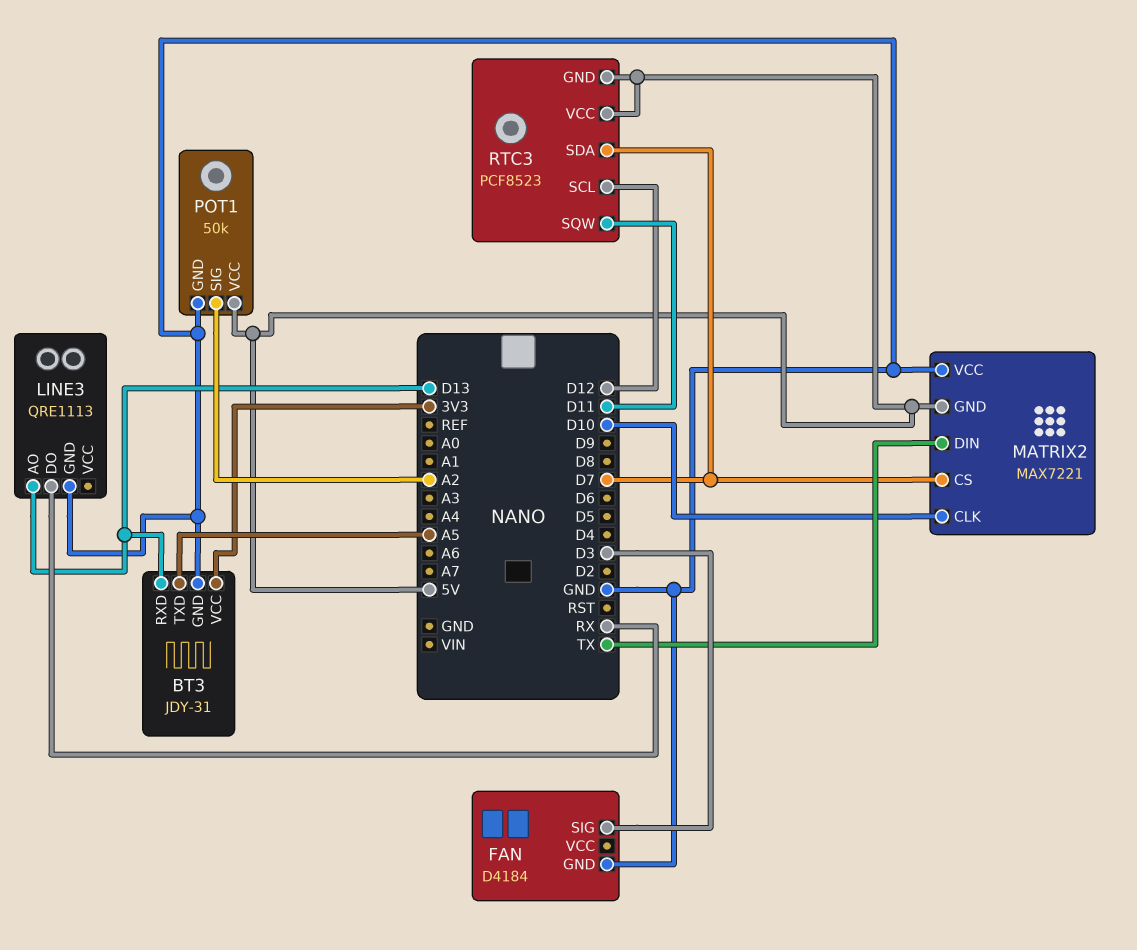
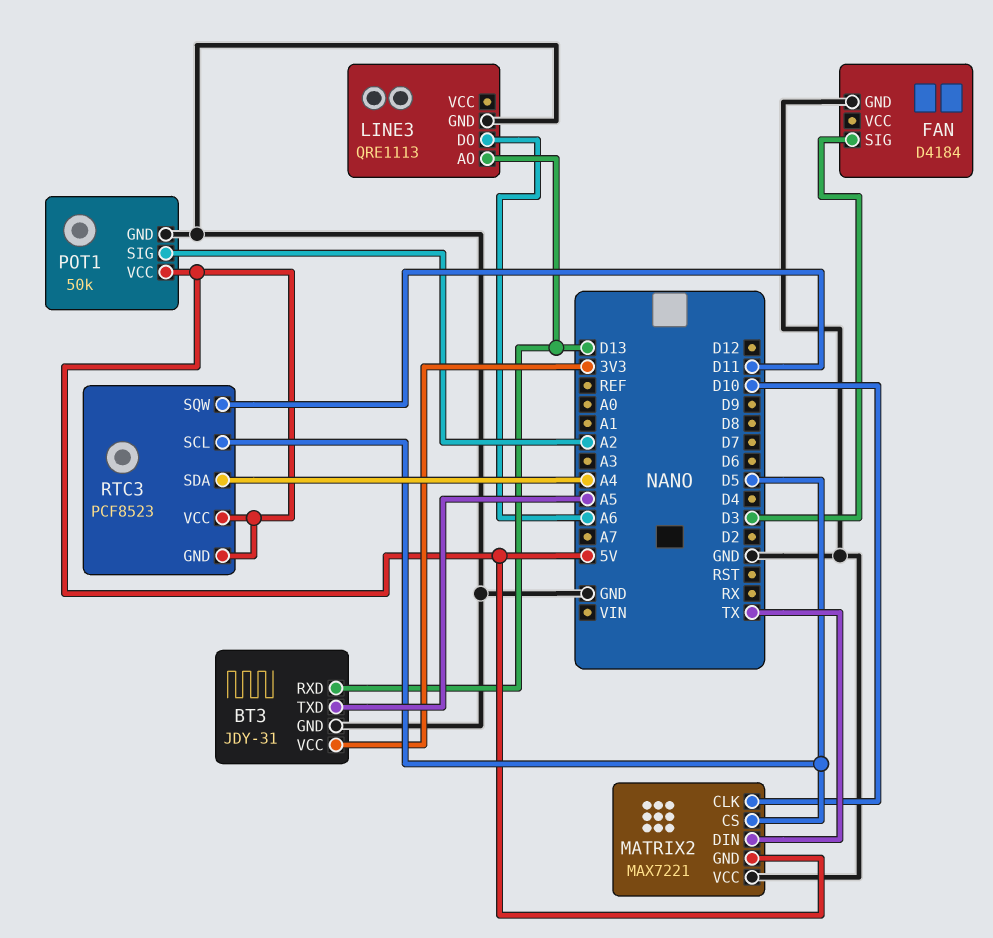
LINE3 pin DO: RX -> A6
MATRIX2 pin CS: D7 -> D5
RTC3 pin SCL: D12 -> D5
RTC3 pin SDA: D7 -> A4

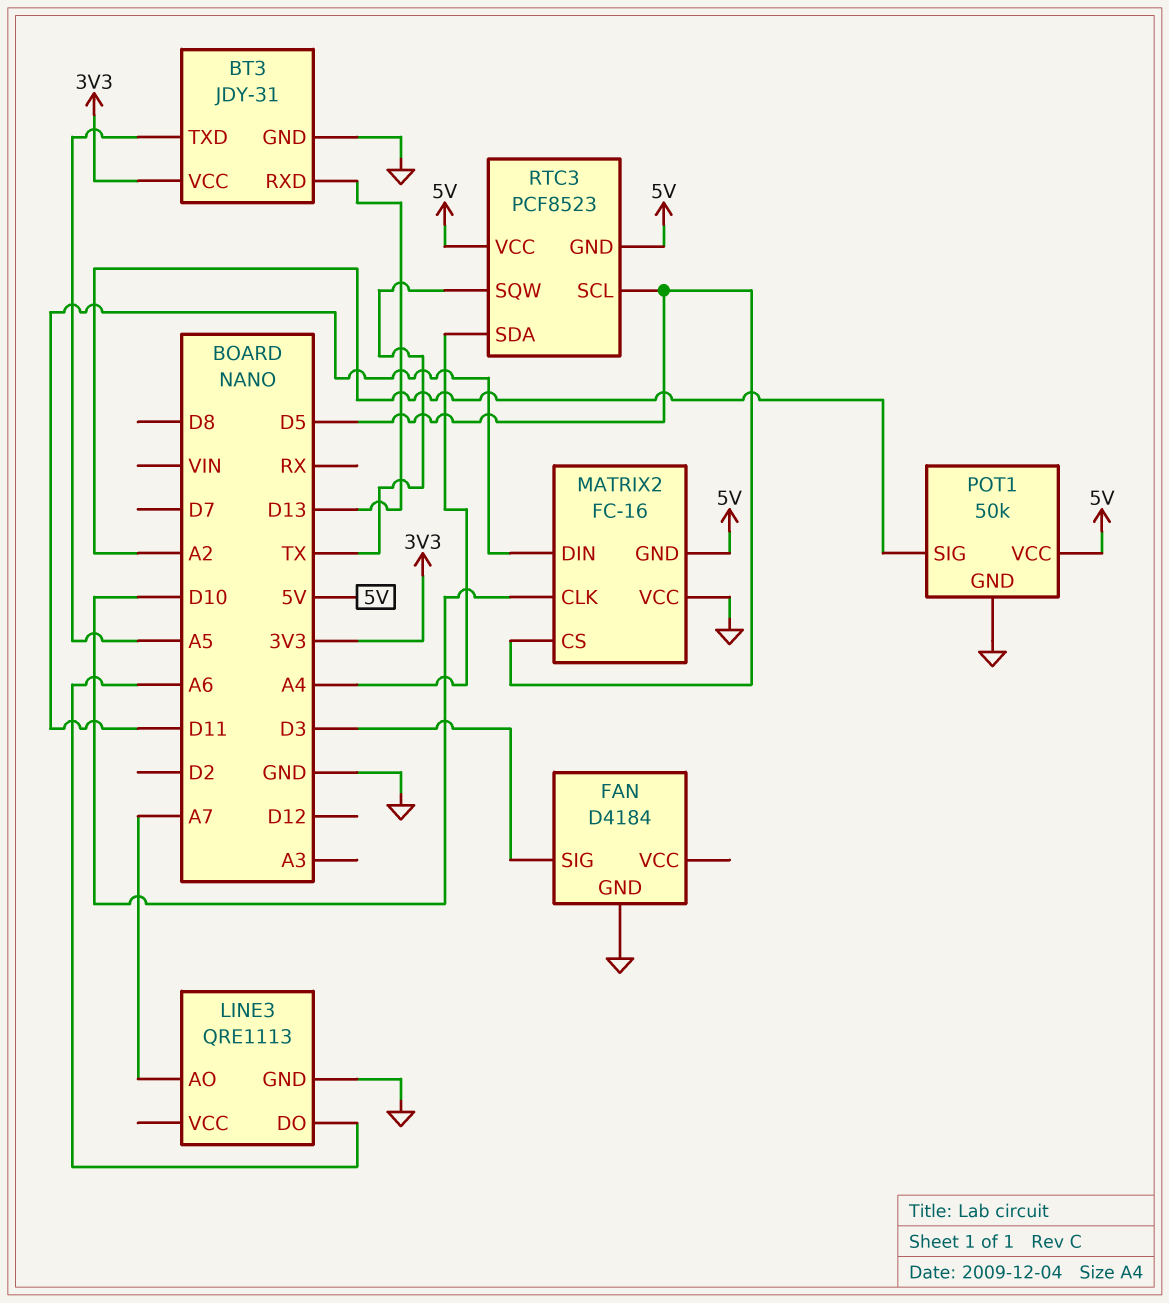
LINE3 pin AO: D13 -> A7
MATRIX2: MAX7221 -> FC-16
MATRIX2 pin DIN: TX -> D11
RTC3 pin SQW: D11 -> TX

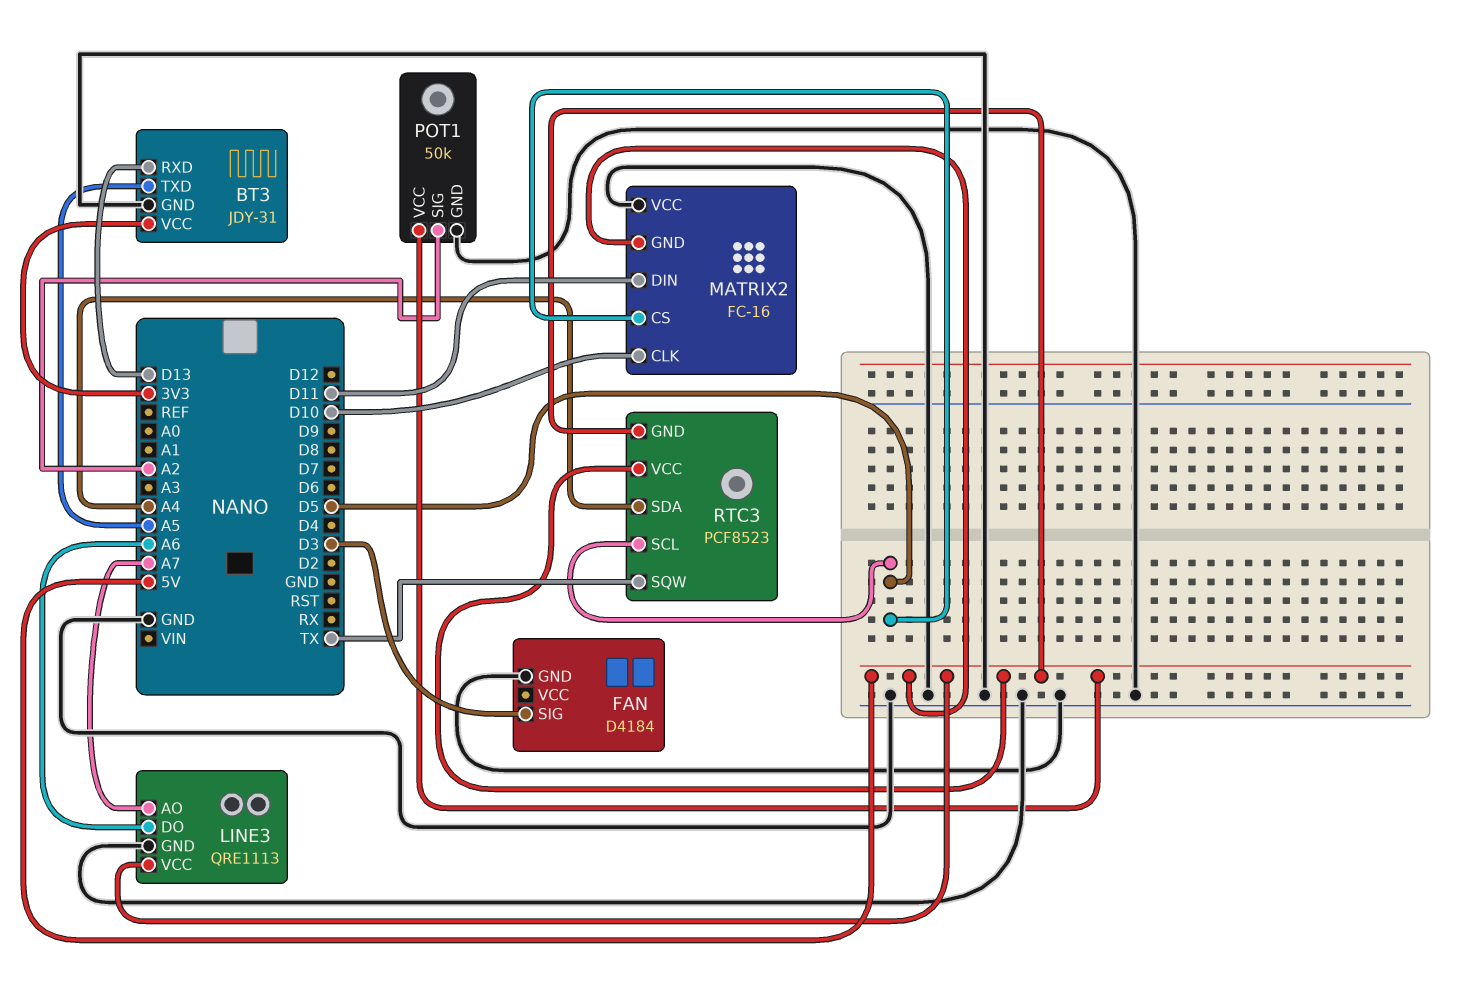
LINE3 pin VCC: none -> 5V

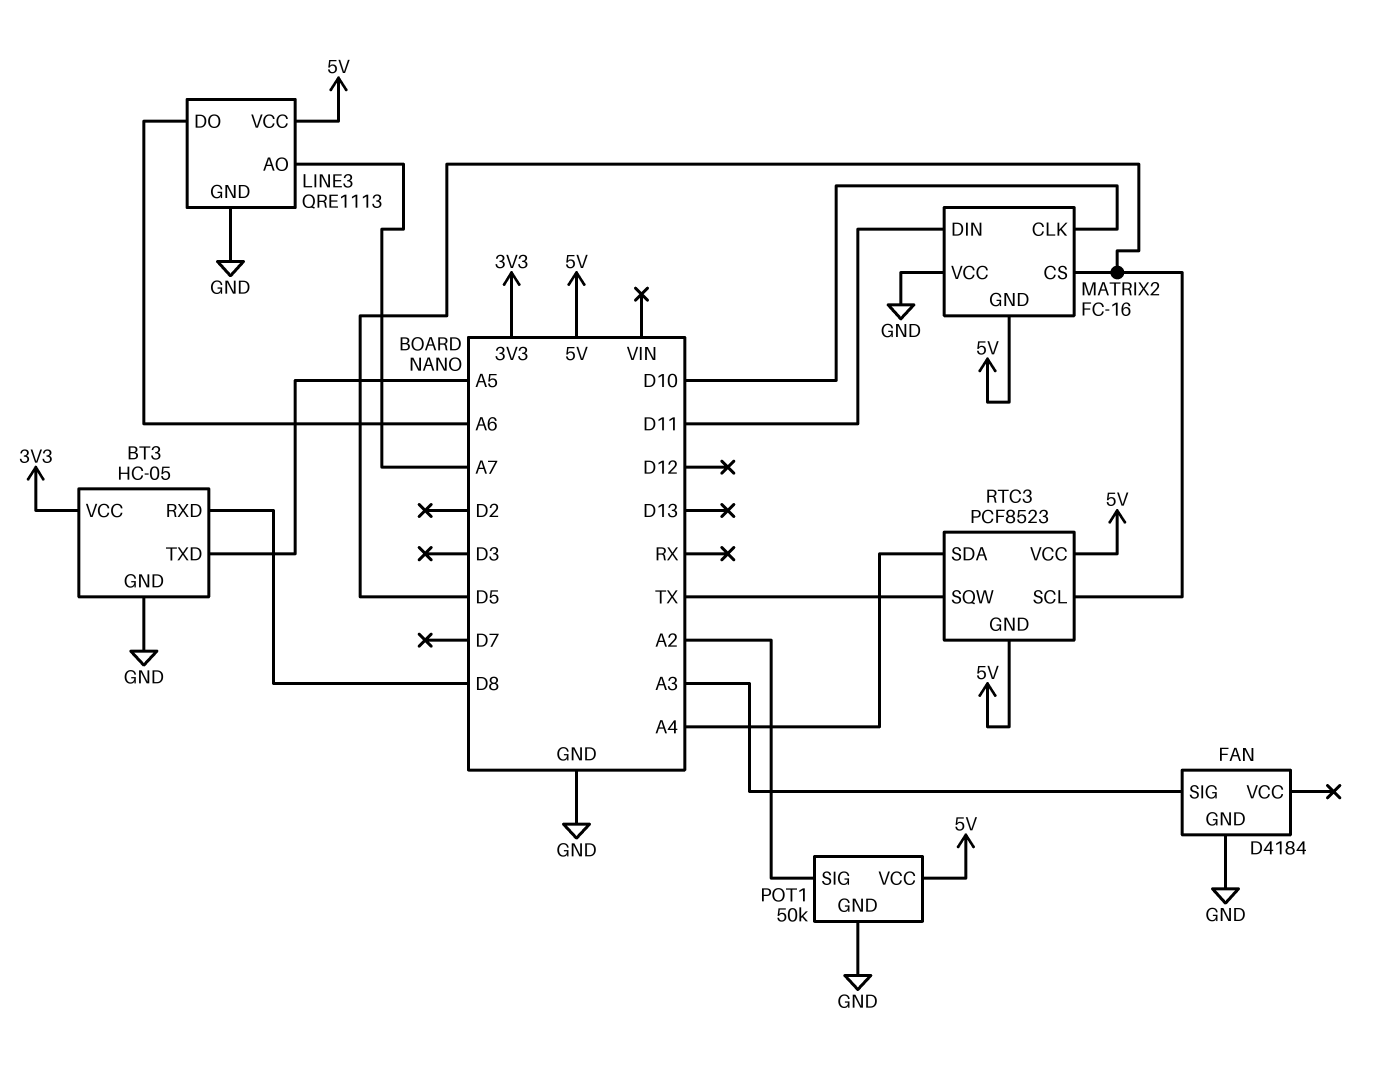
BT3: JDY-31 -> HC-05
BT3 pin RXD: D13 -> D8
FAN pin SIG: D3 -> A3

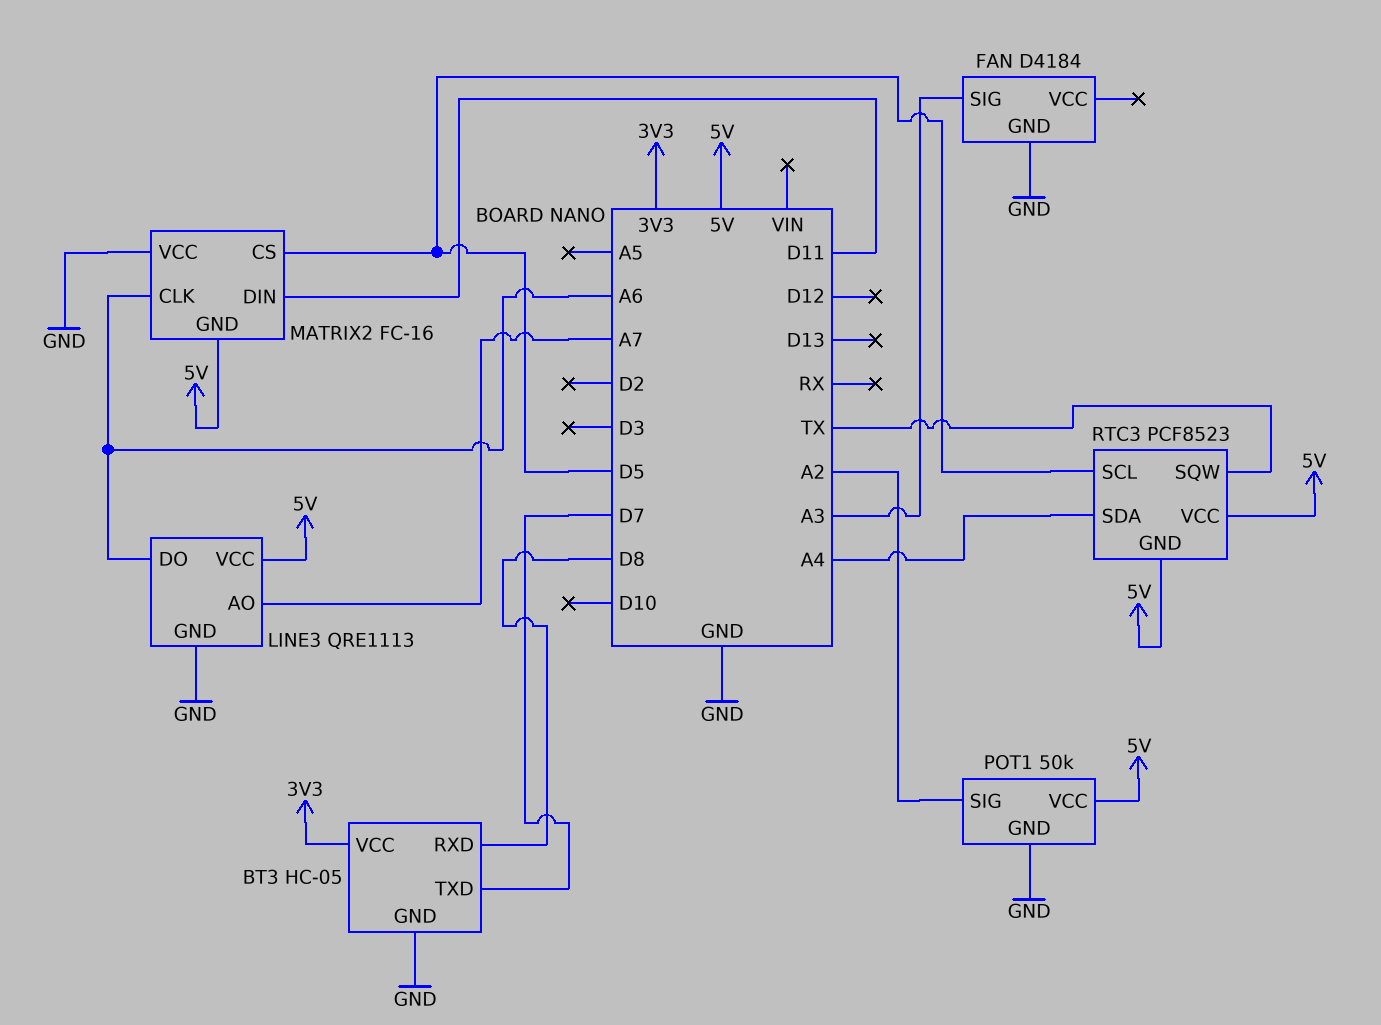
BT3 pin TXD: A5 -> D7
MATRIX2 pin CLK: D10 -> A6

